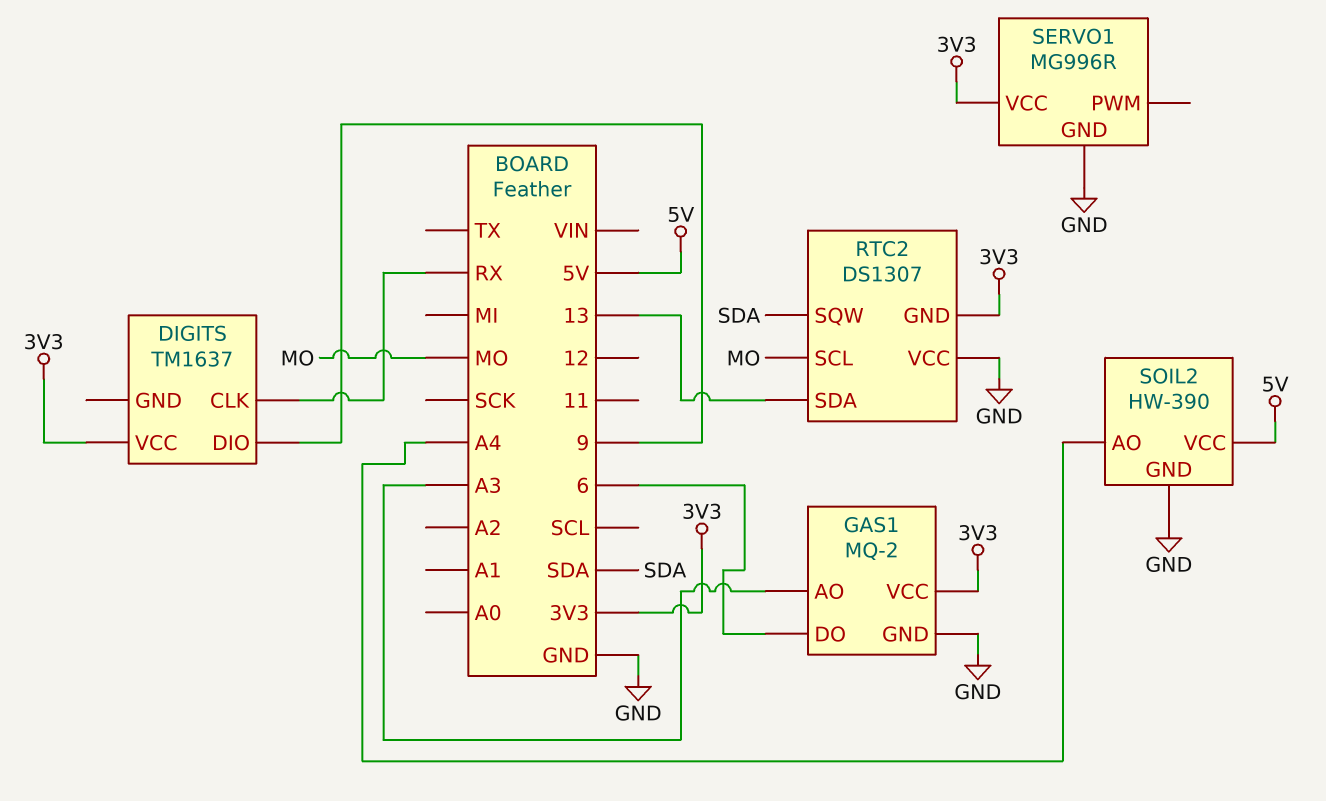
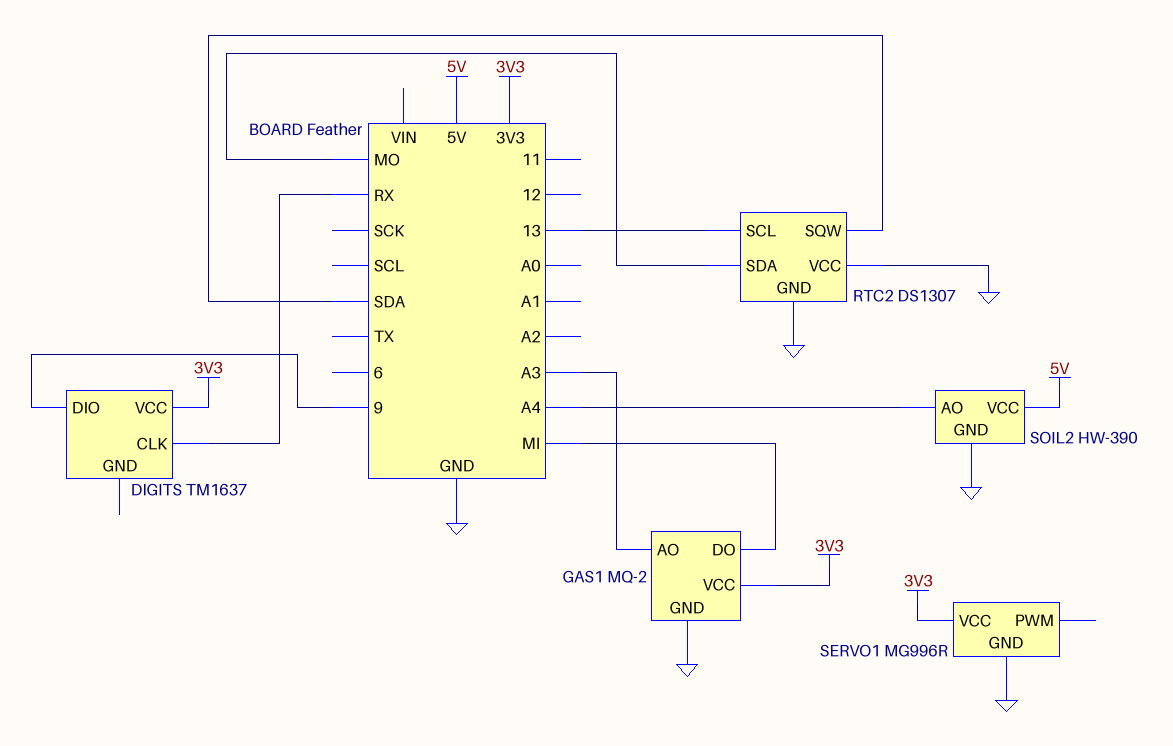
GAS1 pin DO: 6 -> MI
RTC2 pin GND: 3V3 -> GND
RTC2 pin SCL: MO -> 13
RTC2 pin SDA: 13 -> MO

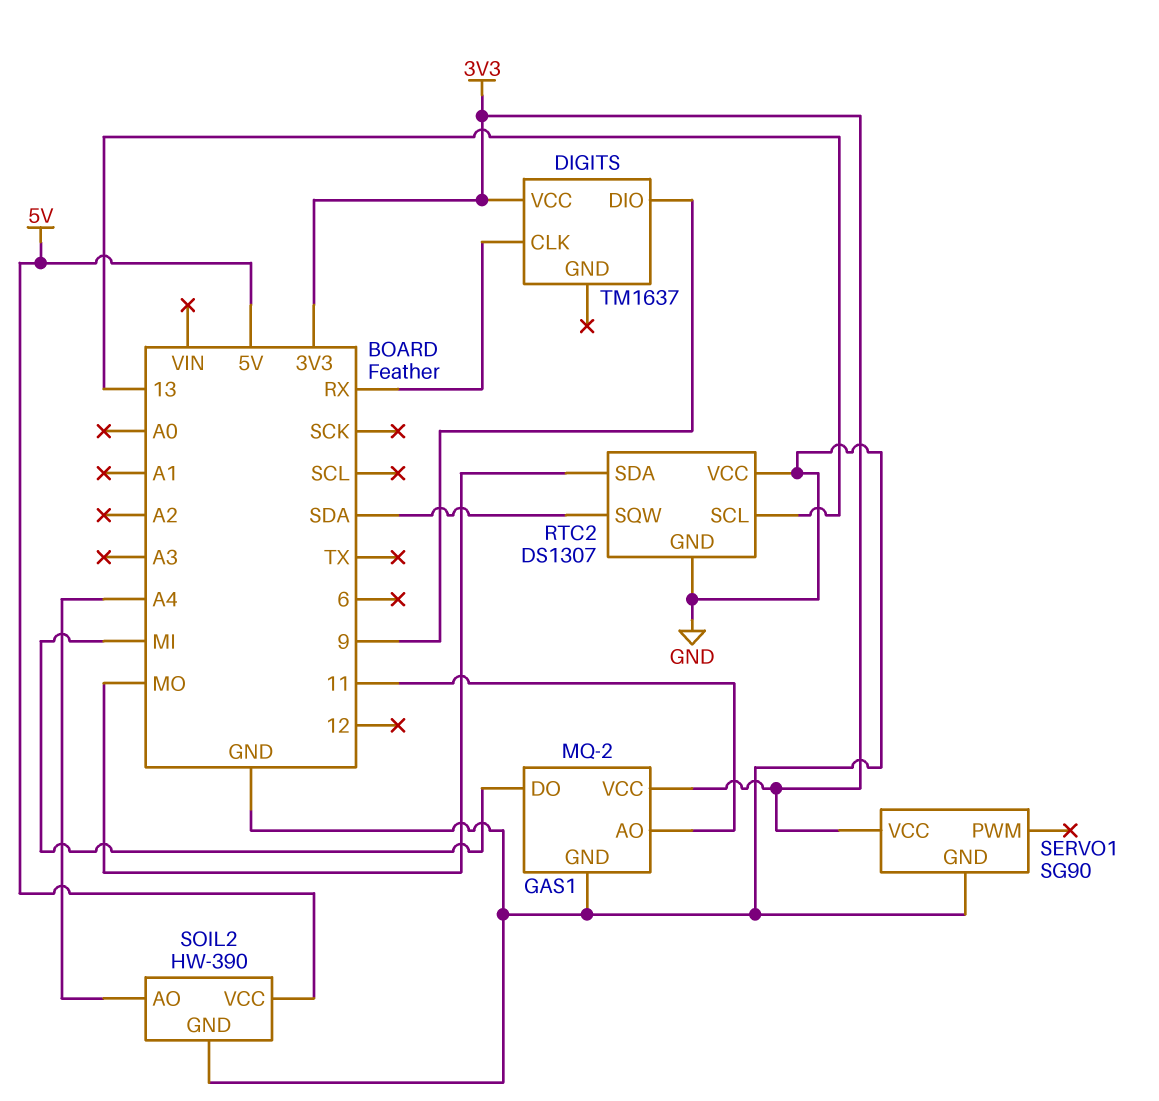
GAS1 pin AO: A3 -> 11
SERVO1: MG996R -> SG90

